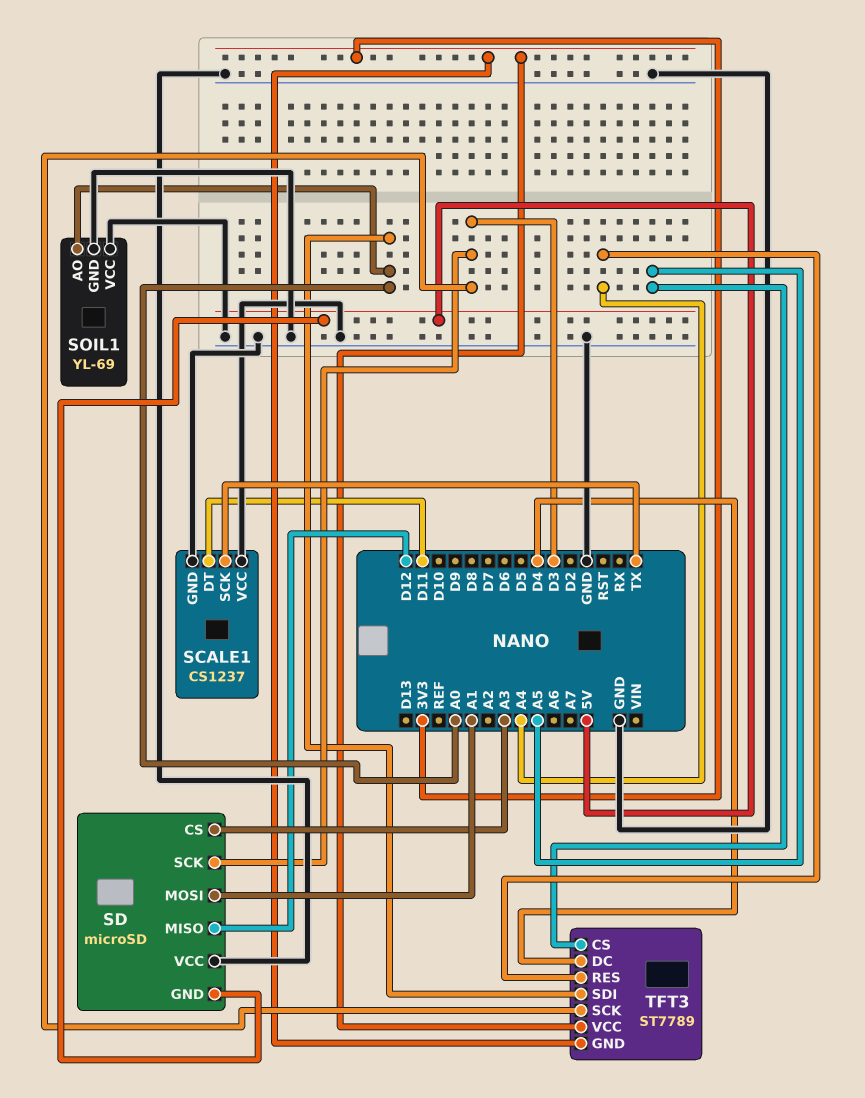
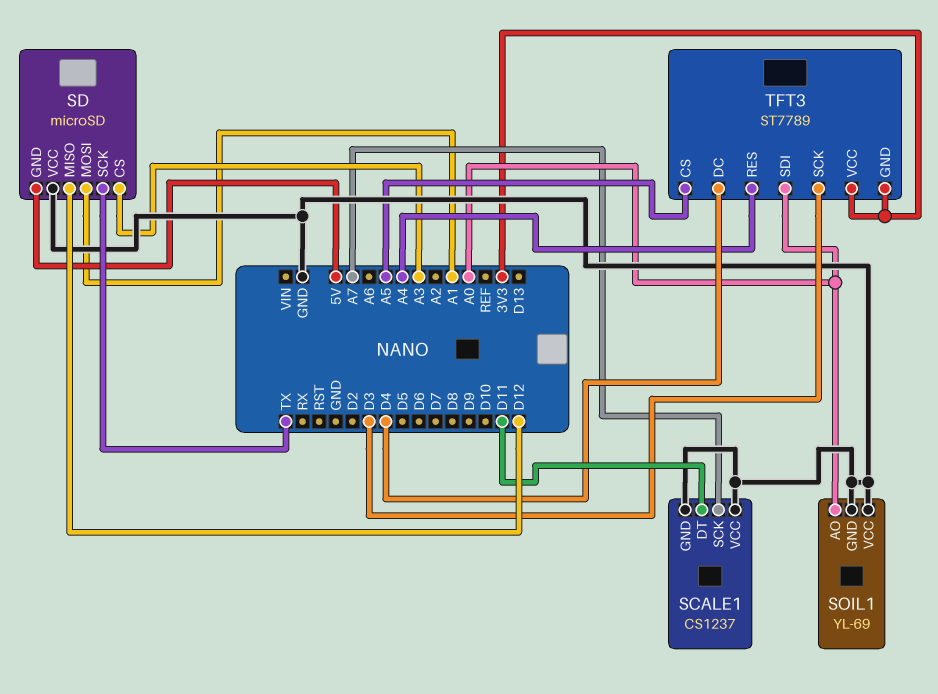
SCALE1 pin SCK: TX -> A7
SD pin SCK: D3 -> TX

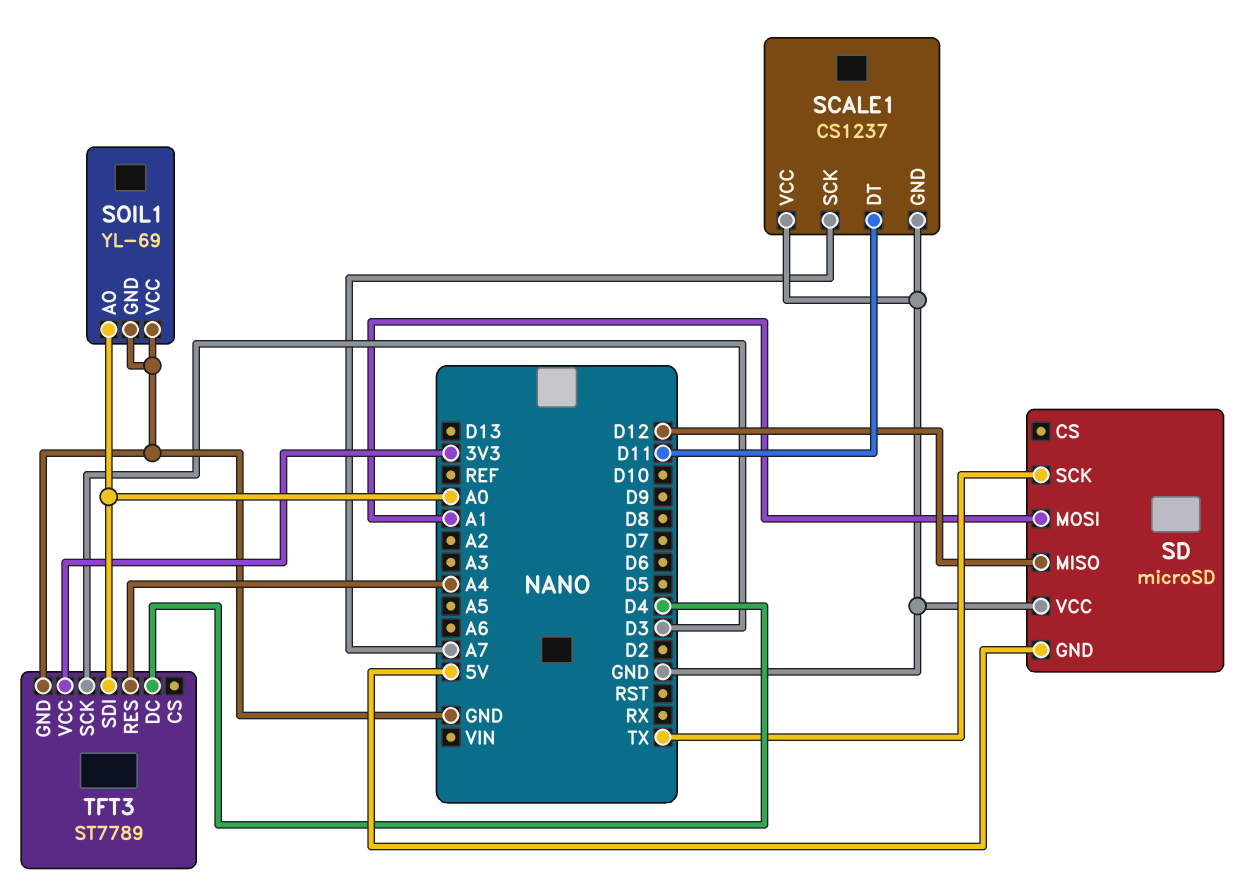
SD pin CS: A3 -> none
TFT3 pin CS: A5 -> none
TFT3 pin GND: 3V3 -> GND

